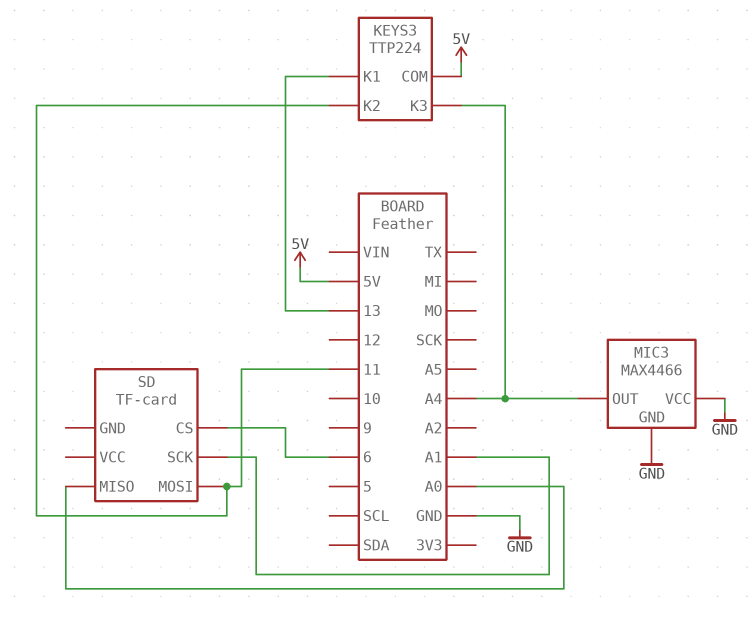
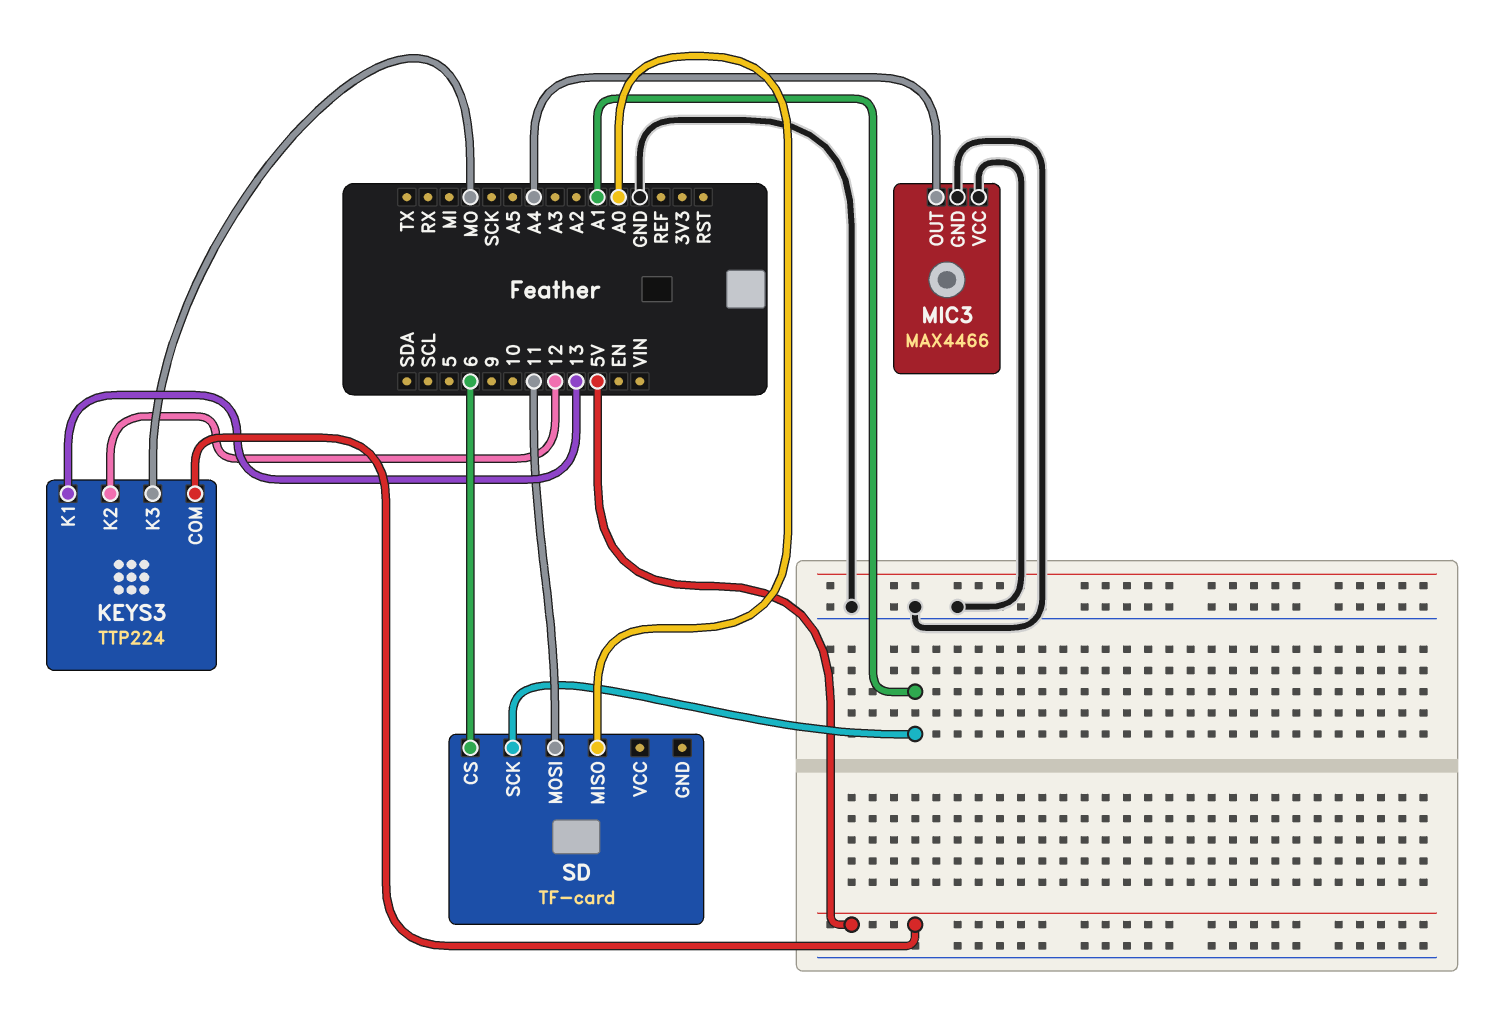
KEYS3 pin K2: 11 -> 12
KEYS3 pin K3: A4 -> MO

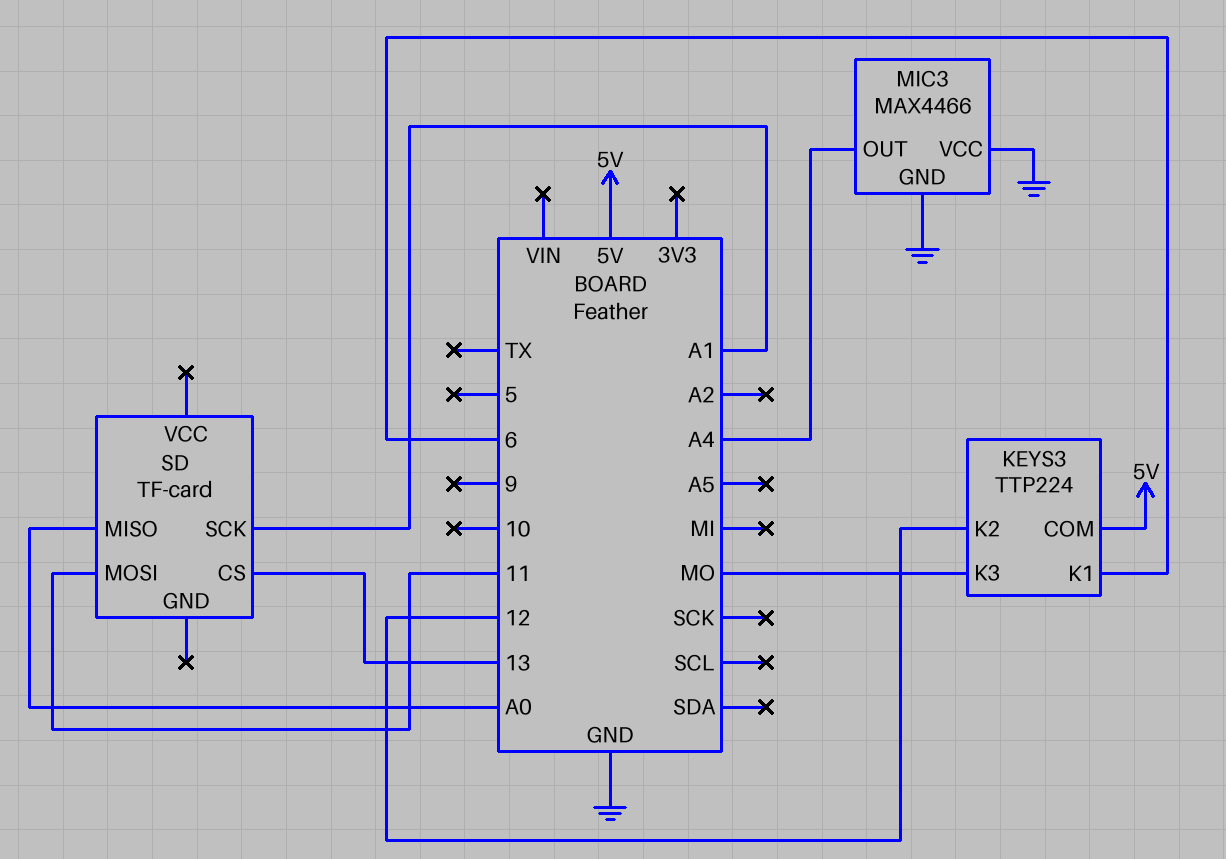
KEYS3 pin K1: 13 -> 6
SD pin CS: 6 -> 13

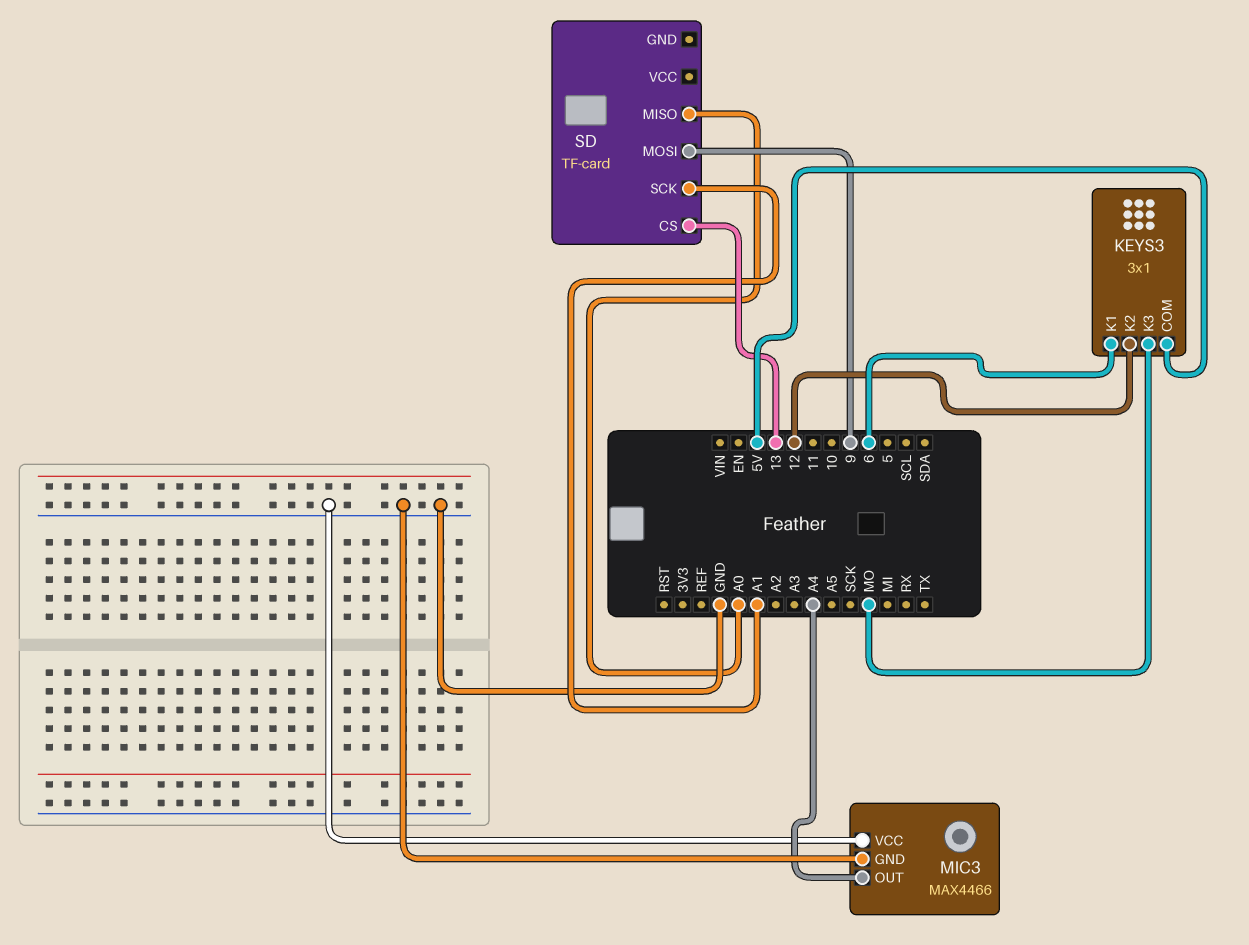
KEYS3: TTP224 -> 3x1
SD pin MOSI: 11 -> 9

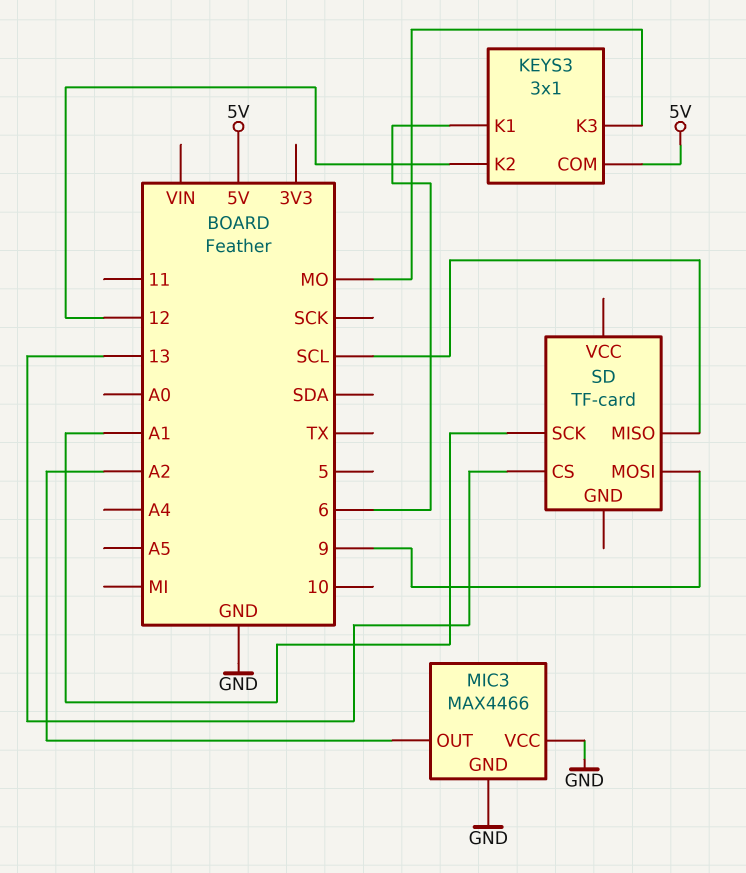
MIC3 pin OUT: A4 -> A2
SD pin MISO: A0 -> SCL

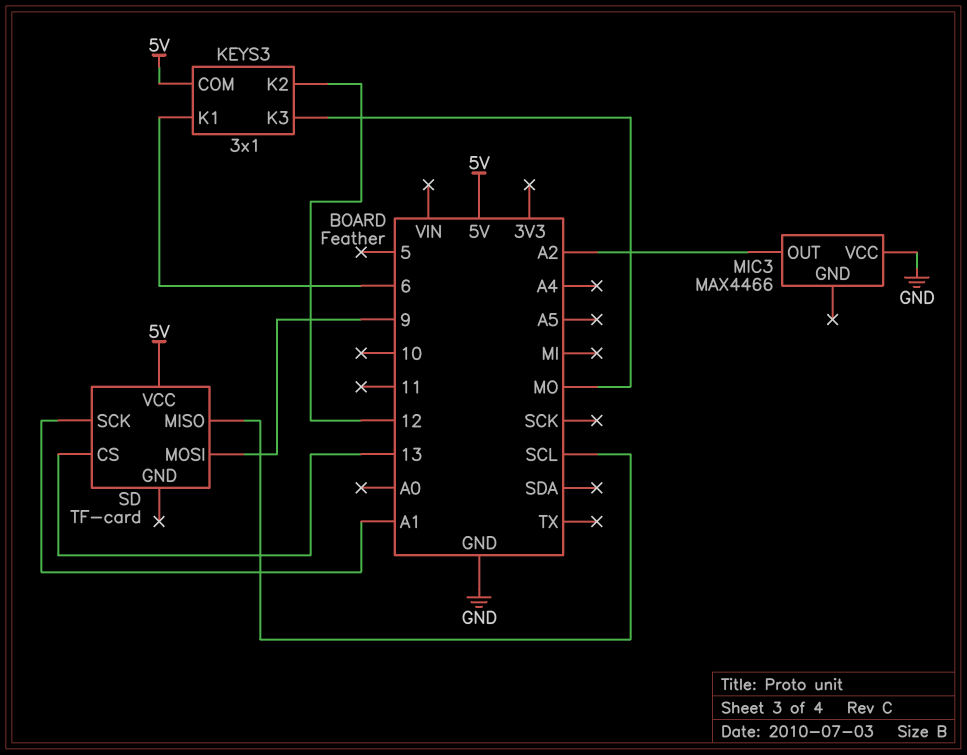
MIC3 pin GND: GND -> none
SD pin VCC: none -> 5V

